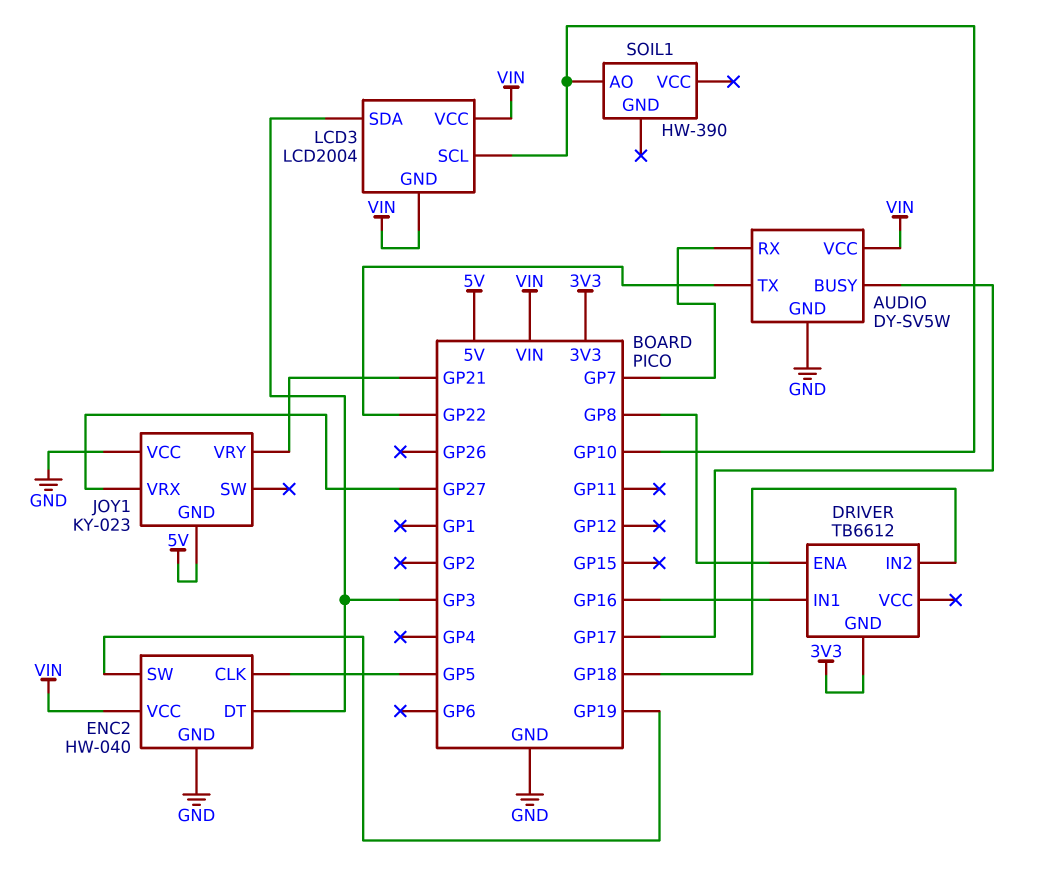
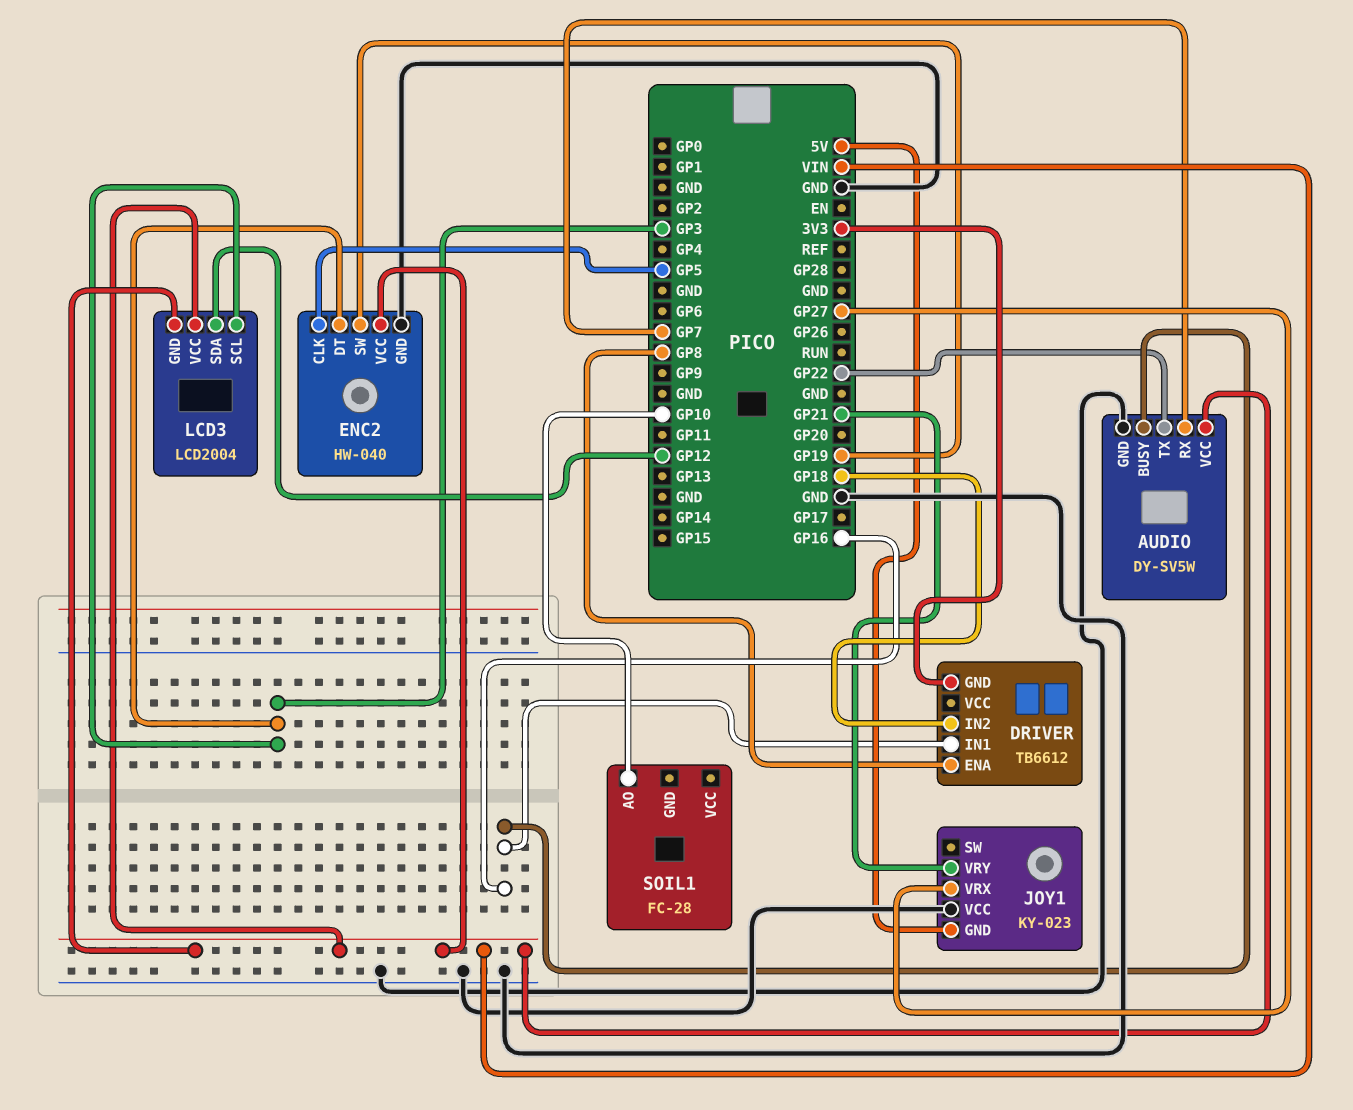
AUDIO pin BUSY: GP17 -> GP16
LCD3 pin SCL: GP10 -> GP3
LCD3 pin SDA: GP3 -> GP12
SOIL1: HW-390 -> FC-28

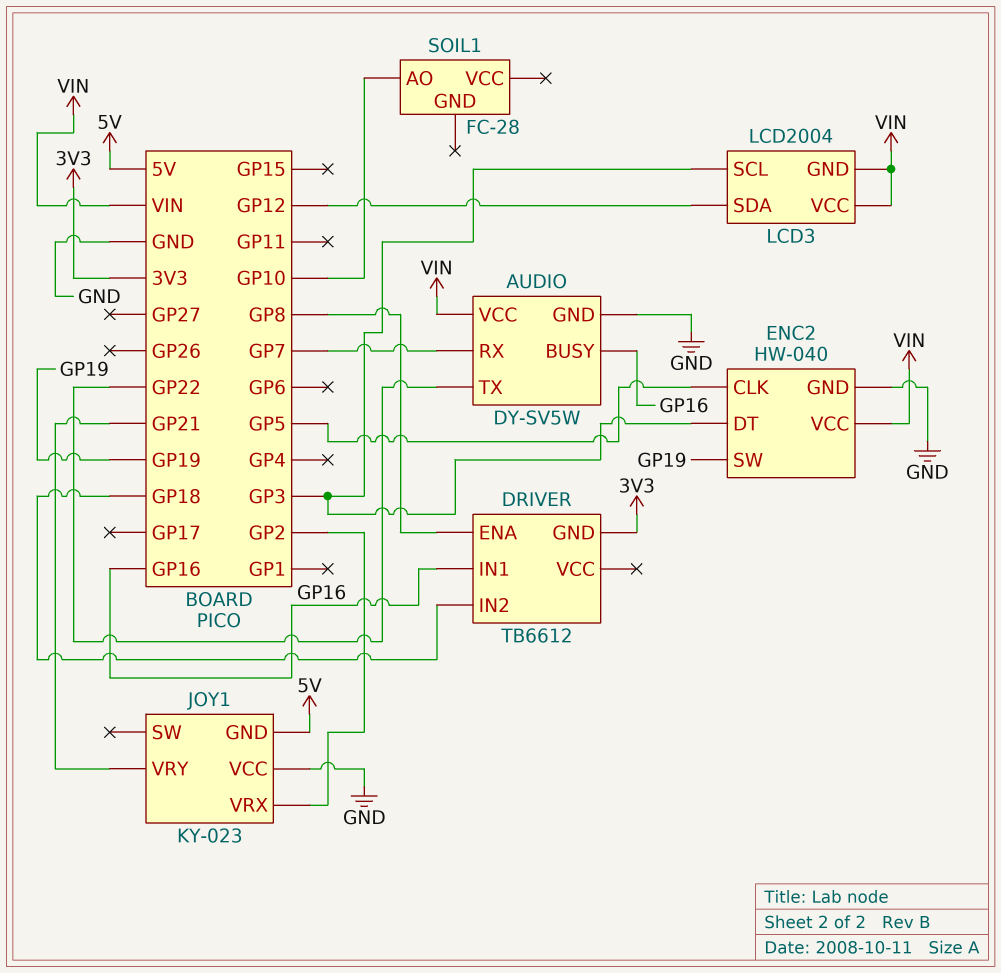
JOY1 pin VRX: GP27 -> GP2

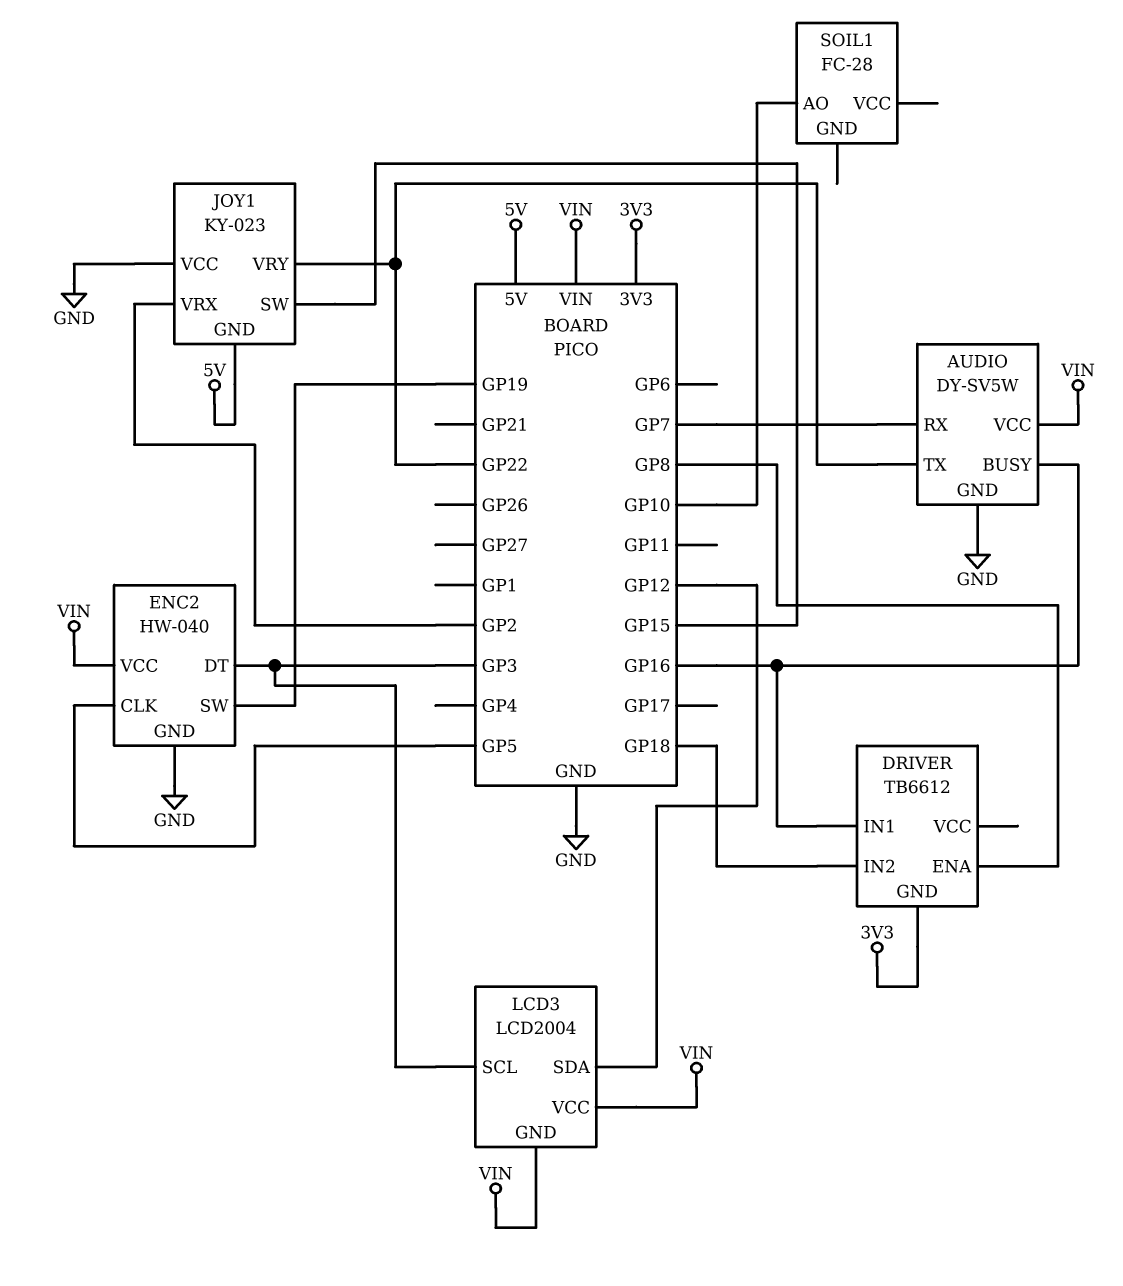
JOY1 pin SW: none -> GP15
JOY1 pin VRY: GP21 -> GP22

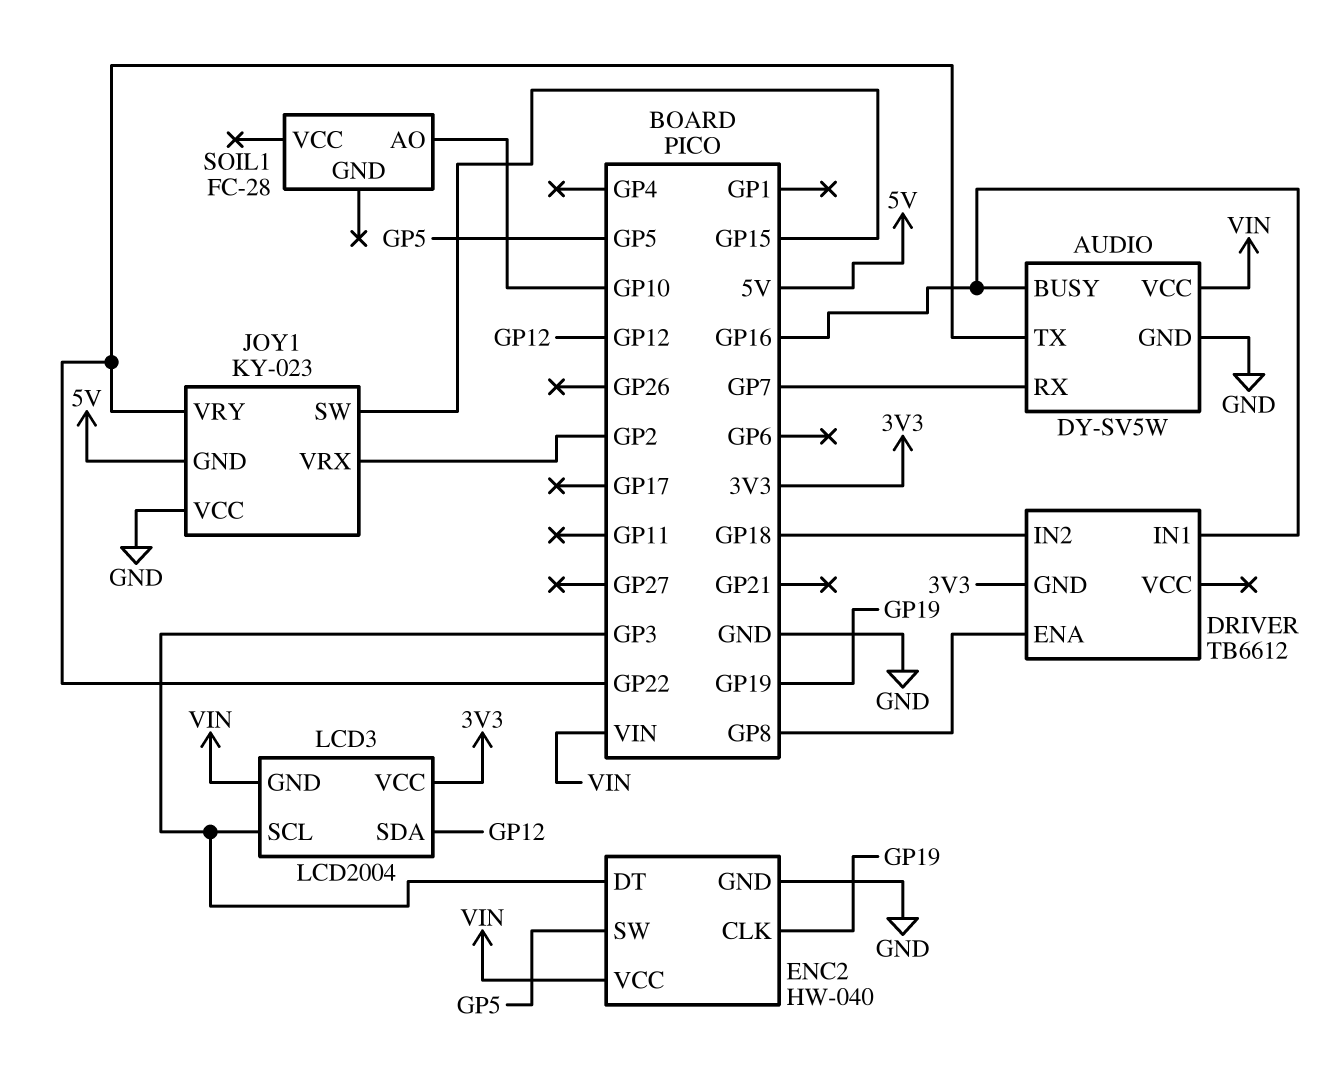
ENC2 pin CLK: GP5 -> GP19
ENC2 pin SW: GP19 -> GP5
LCD3 pin VCC: VIN -> 3V3

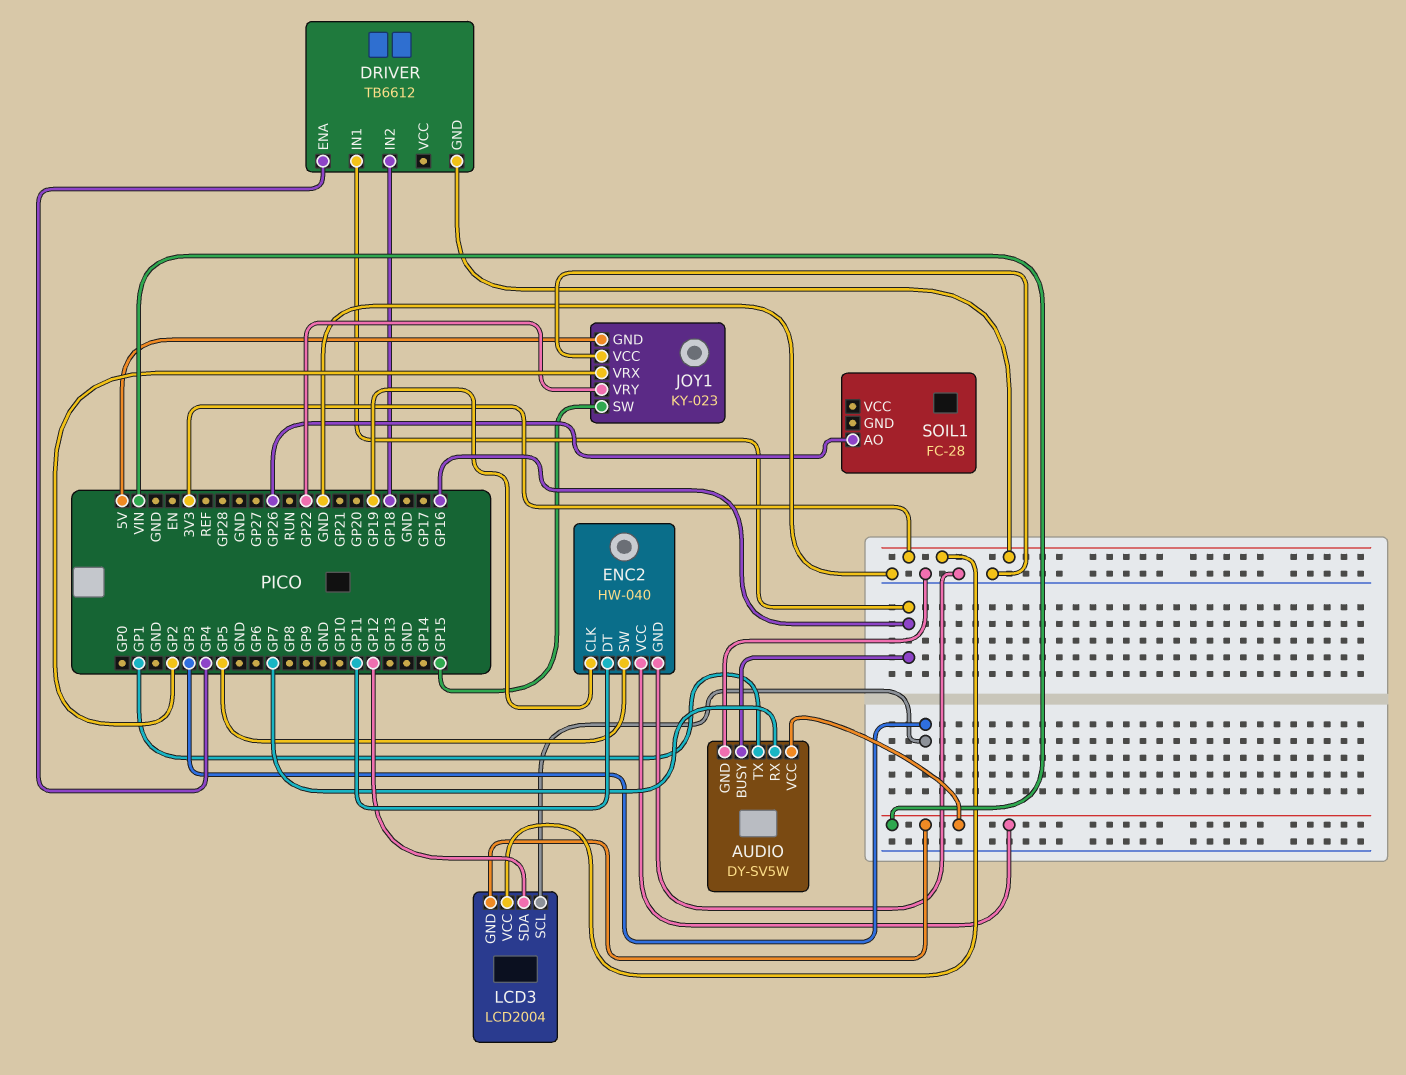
AUDIO pin TX: GP22 -> GP1
DRIVER pin ENA: GP8 -> GP4
ENC2 pin DT: GP3 -> GP11
SOIL1 pin AO: GP10 -> GP26

